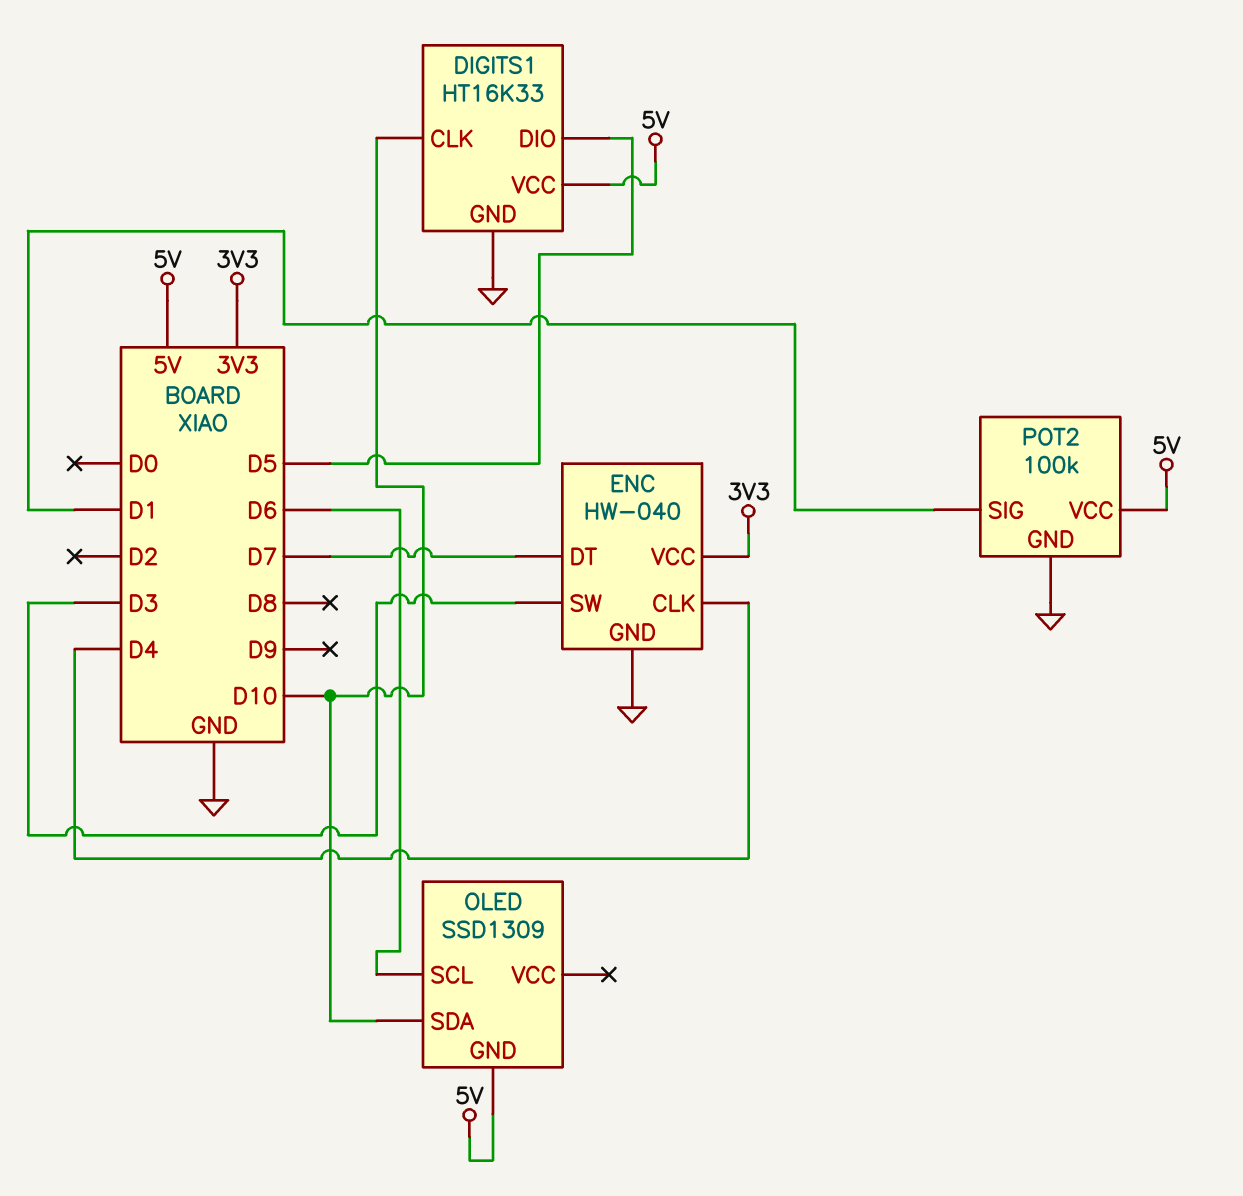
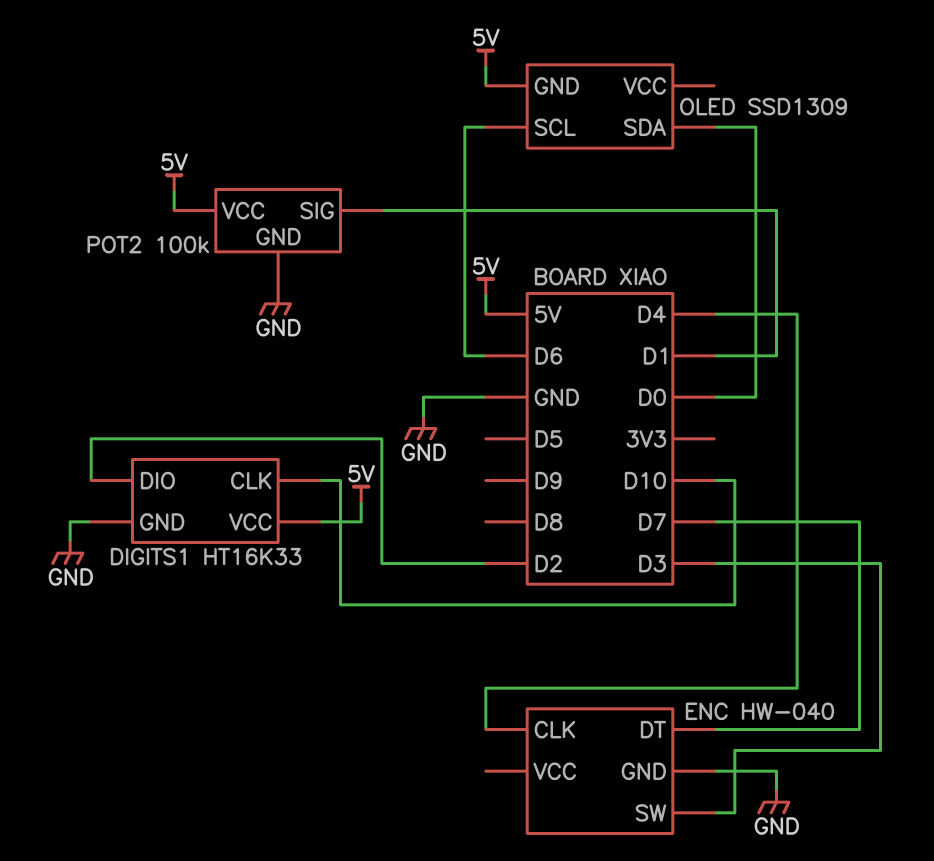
DIGITS1 pin DIO: D5 -> D2
ENC pin VCC: 3V3 -> none
OLED pin SDA: D10 -> D0

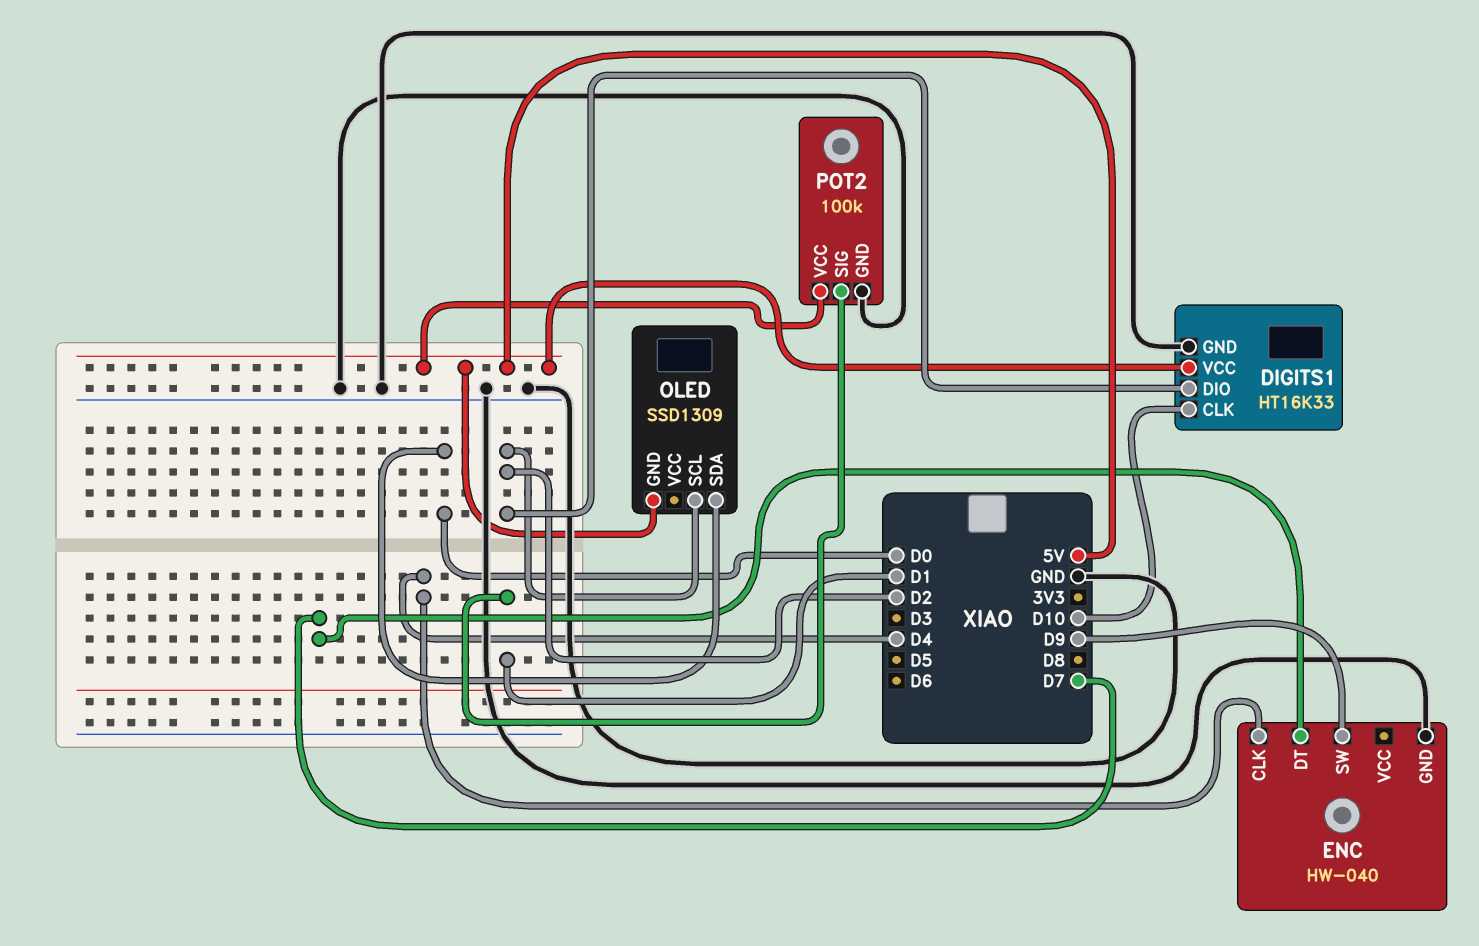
ENC pin SW: D3 -> D9
OLED pin SCL: D6 -> D2

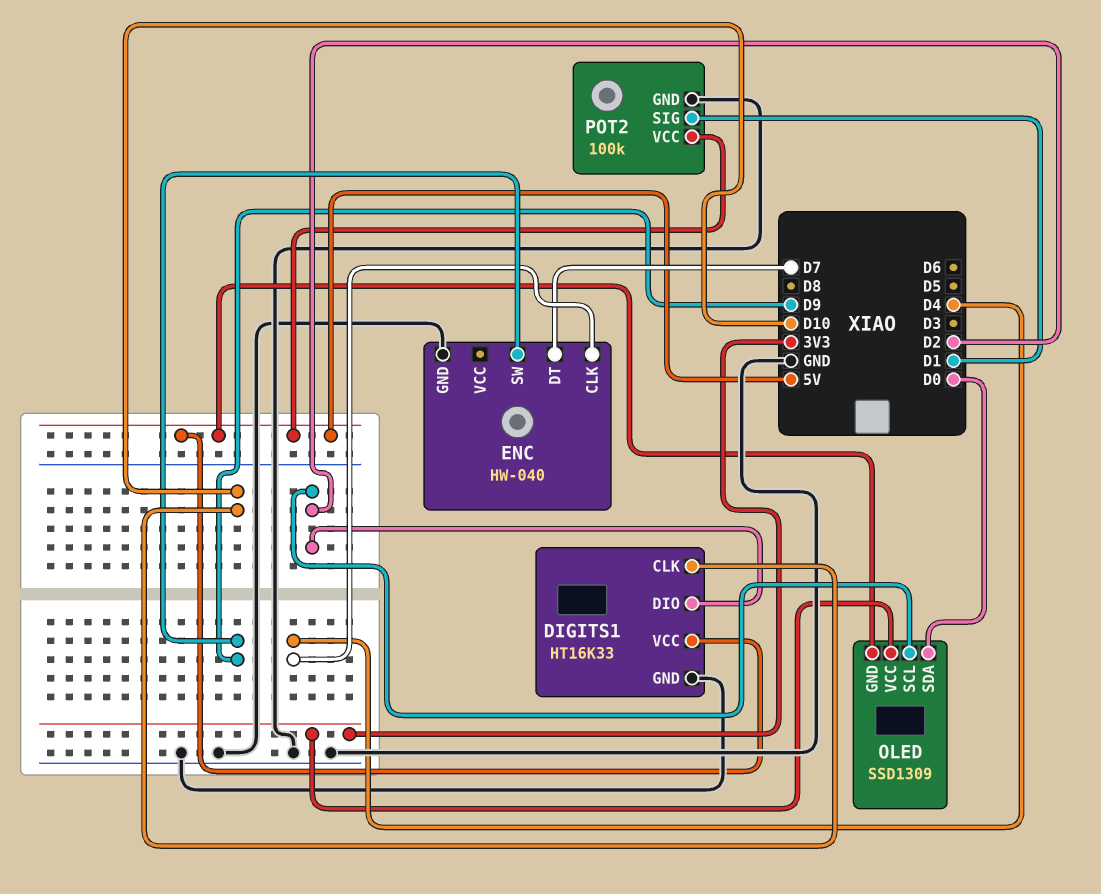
OLED pin VCC: none -> 3V3

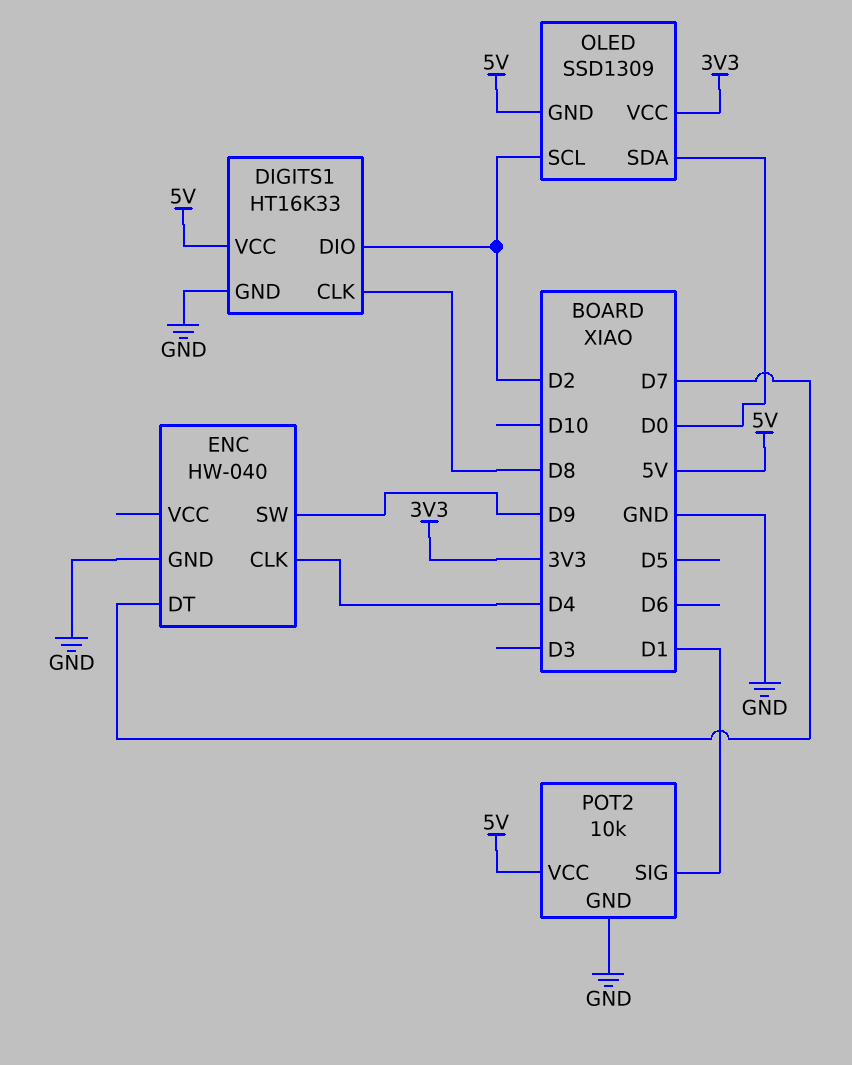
DIGITS1 pin CLK: D10 -> D8
POT2: 100k -> 10k

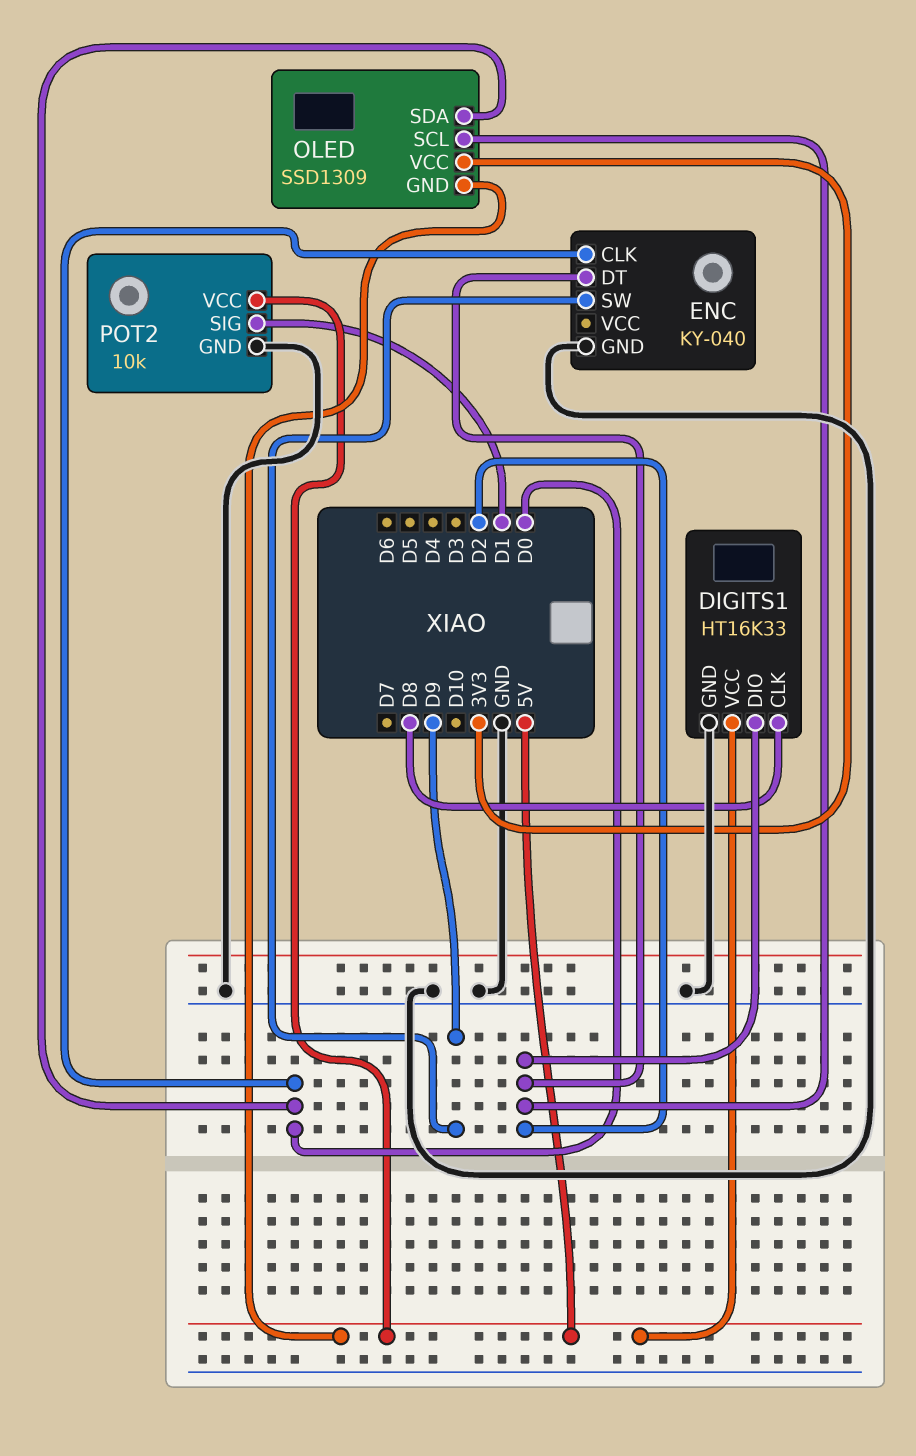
ENC: HW-040 -> KY-040
ENC pin CLK: D4 -> D0
ENC pin DT: D7 -> D2

